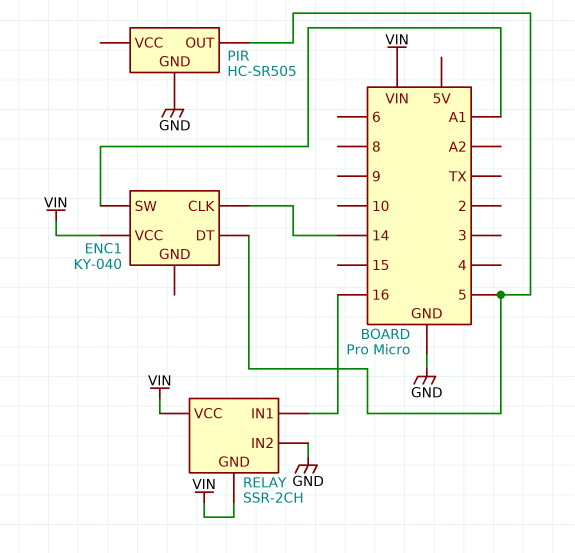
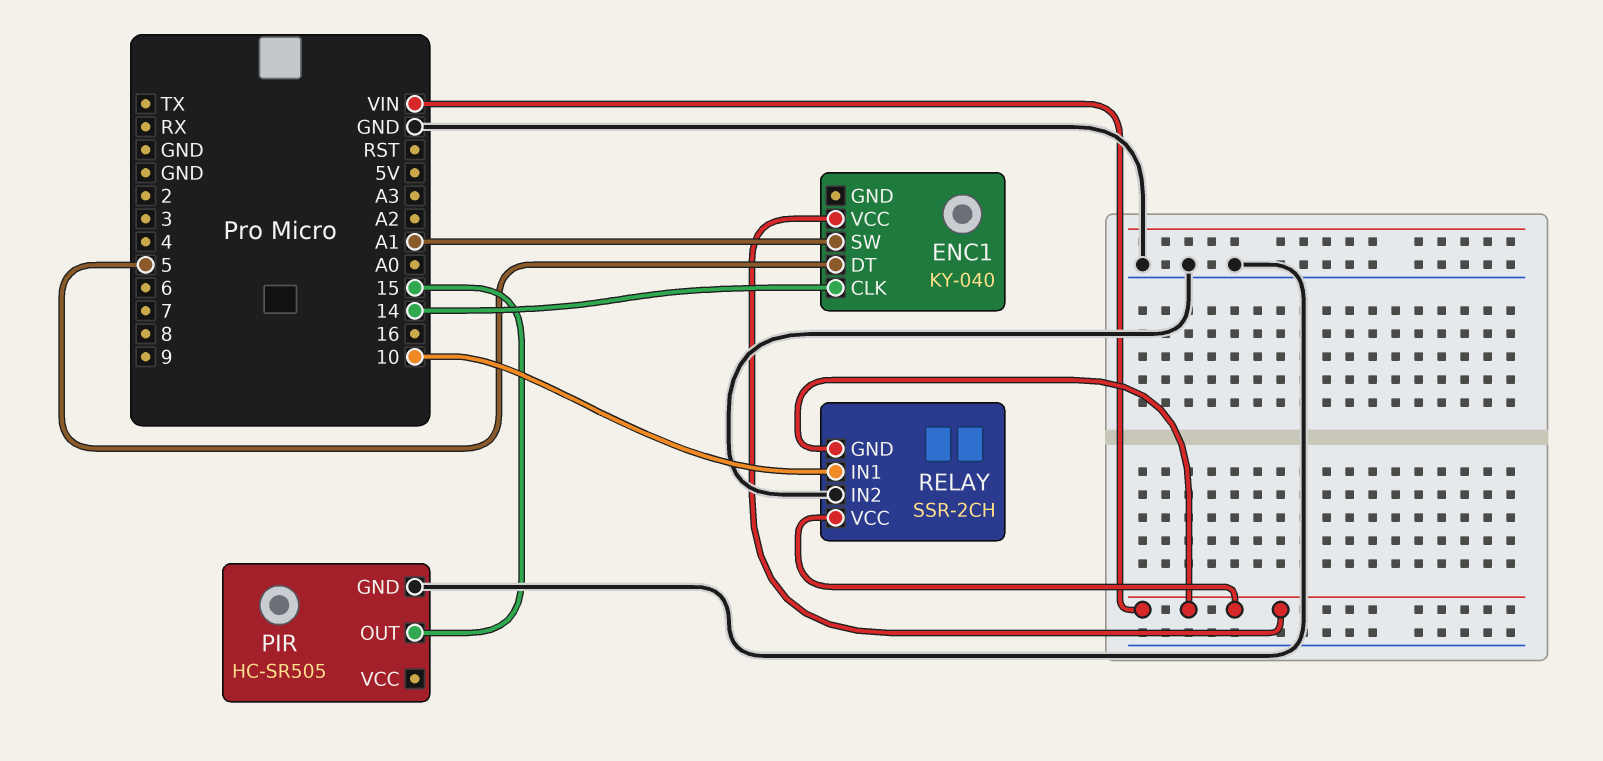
PIR pin OUT: 5 -> 15
RELAY pin IN1: 16 -> 10

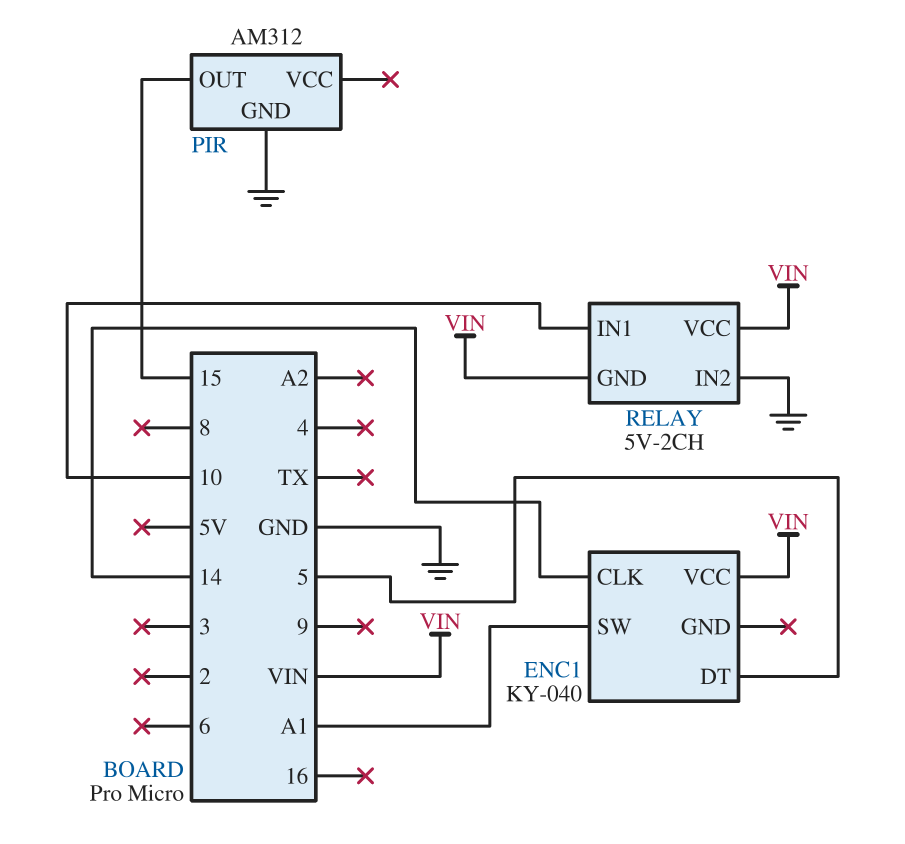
PIR: HC-SR505 -> AM312
RELAY: SSR-2CH -> 5V-2CH

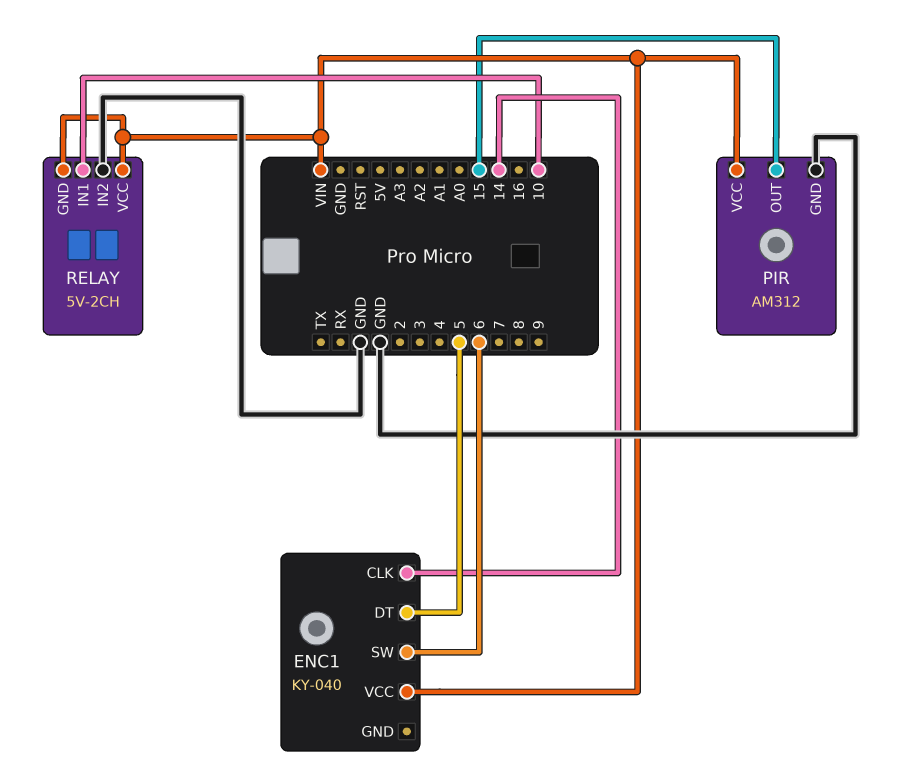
ENC1 pin SW: A1 -> 6
PIR pin VCC: none -> VIN

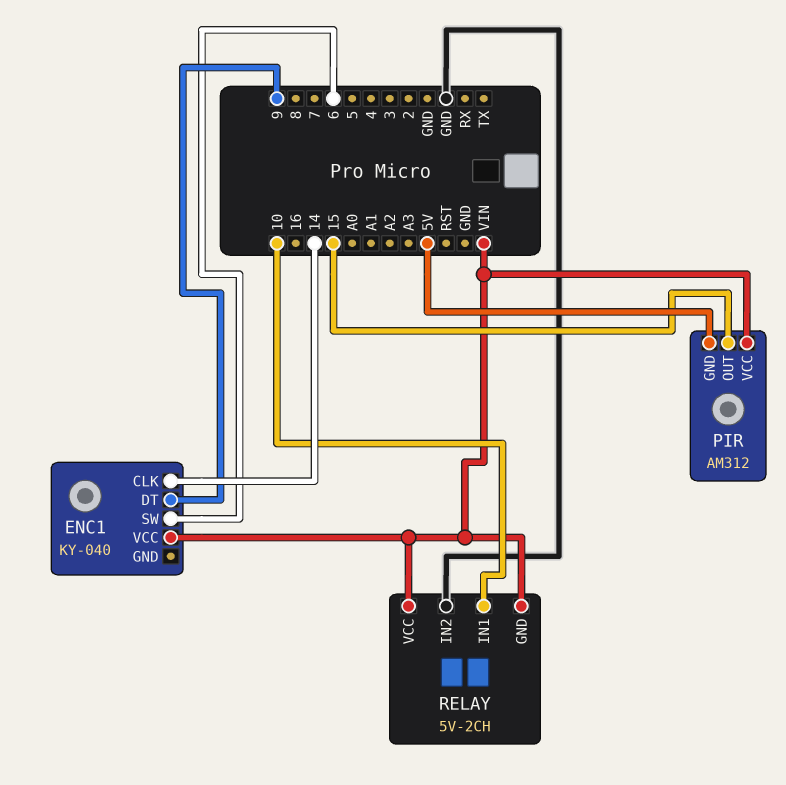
ENC1 pin DT: 5 -> 9
PIR pin GND: GND -> 5V

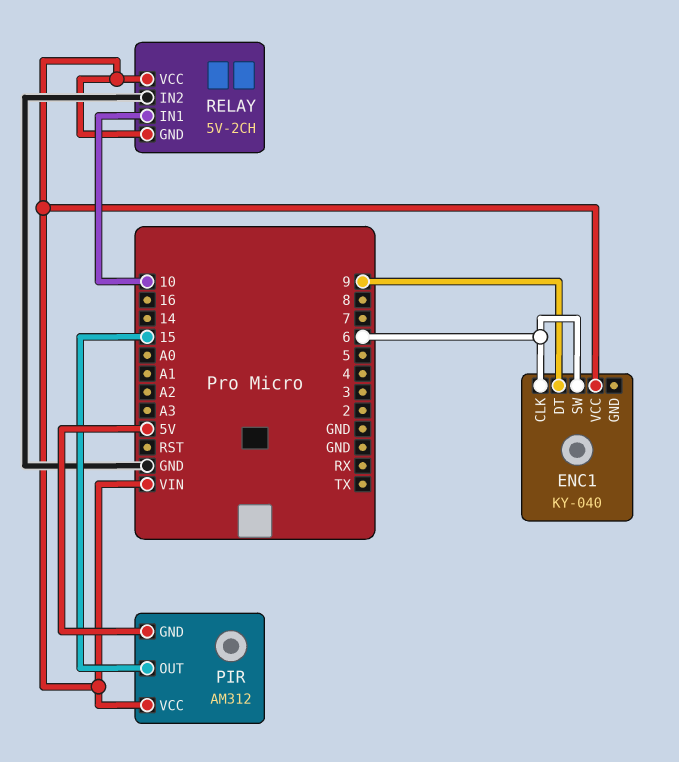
ENC1 pin CLK: 14 -> 6

